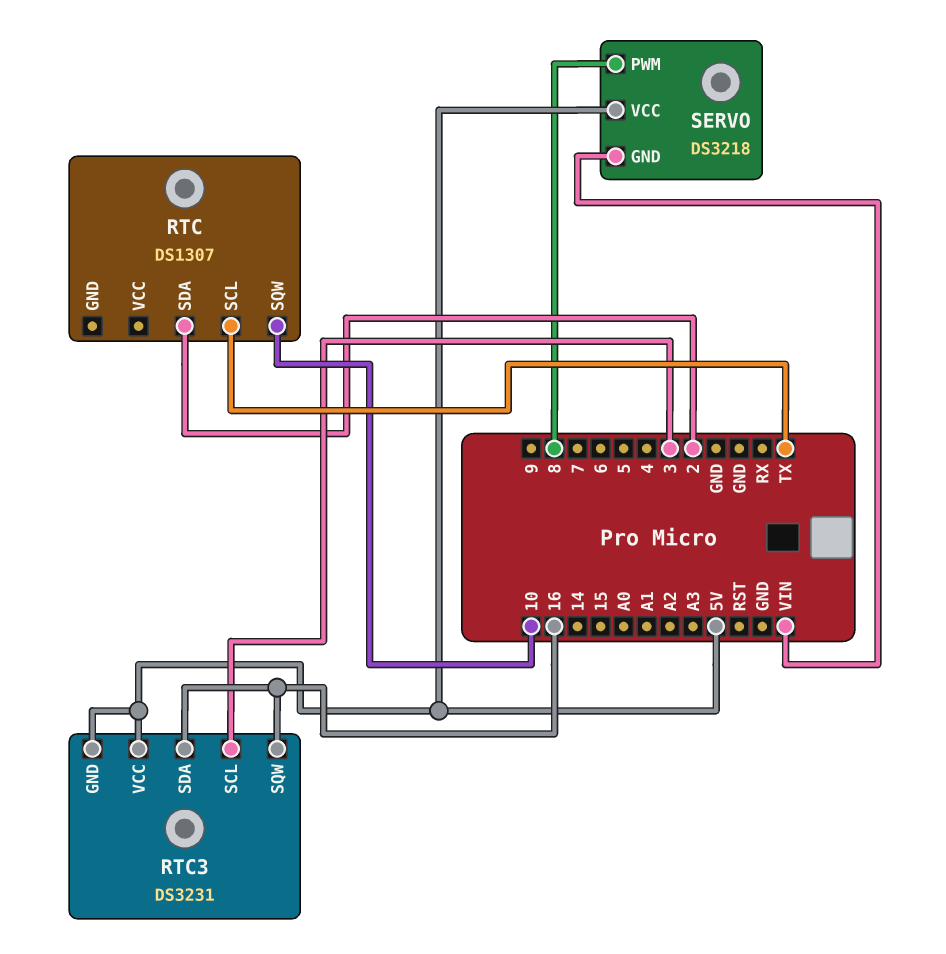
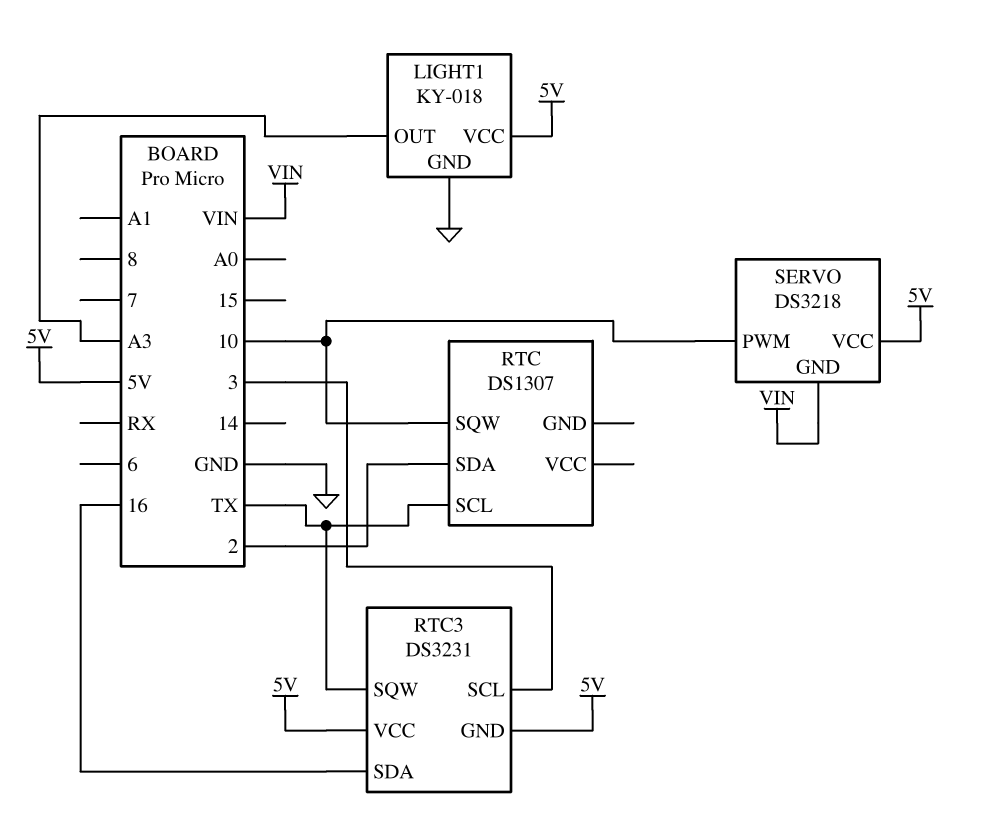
LIGHT1: none -> KY-018
LIGHT1 pin GND: none -> GND
LIGHT1 pin OUT: none -> A3
LIGHT1 pin VCC: none -> 5V
RTC3 pin SQW: 16 -> TX
SERVO pin PWM: 8 -> 10

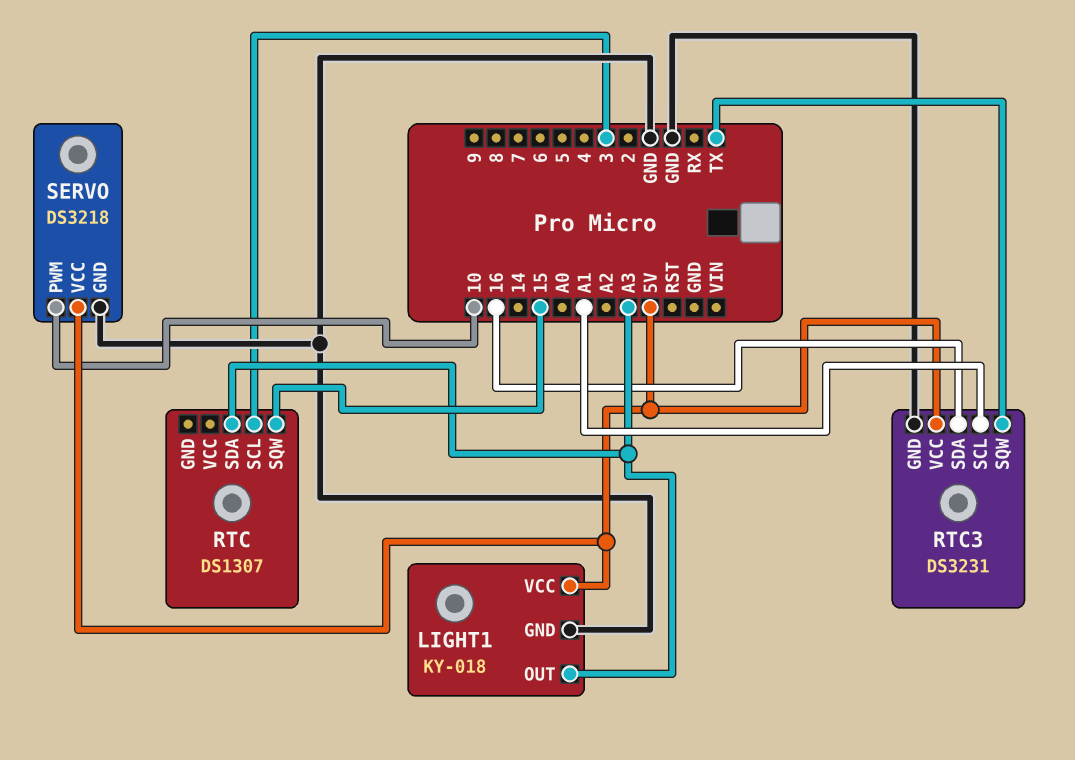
RTC pin SCL: TX -> 3
RTC pin SDA: 2 -> A3
RTC pin SQW: 10 -> 15
RTC3 pin GND: 5V -> GND
RTC3 pin SCL: 3 -> A1
SERVO pin GND: VIN -> GND

